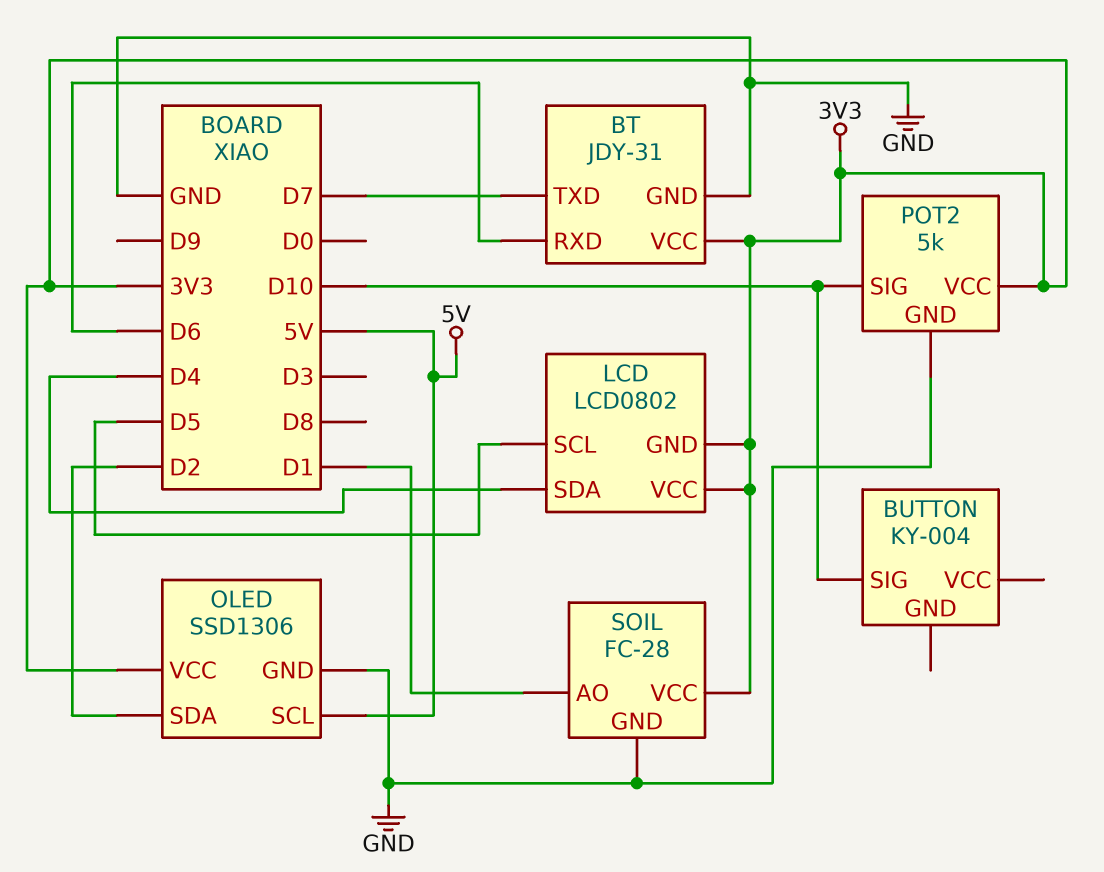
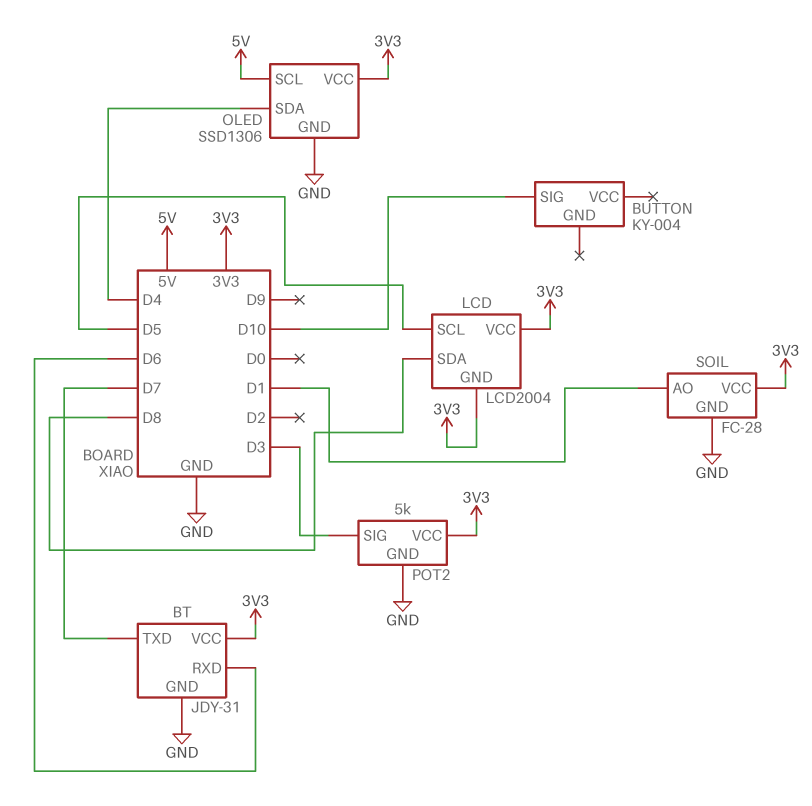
LCD: LCD0802 -> LCD2004
LCD pin SDA: D4 -> D8
OLED pin SDA: D2 -> D4
POT2 pin SIG: D10 -> D3

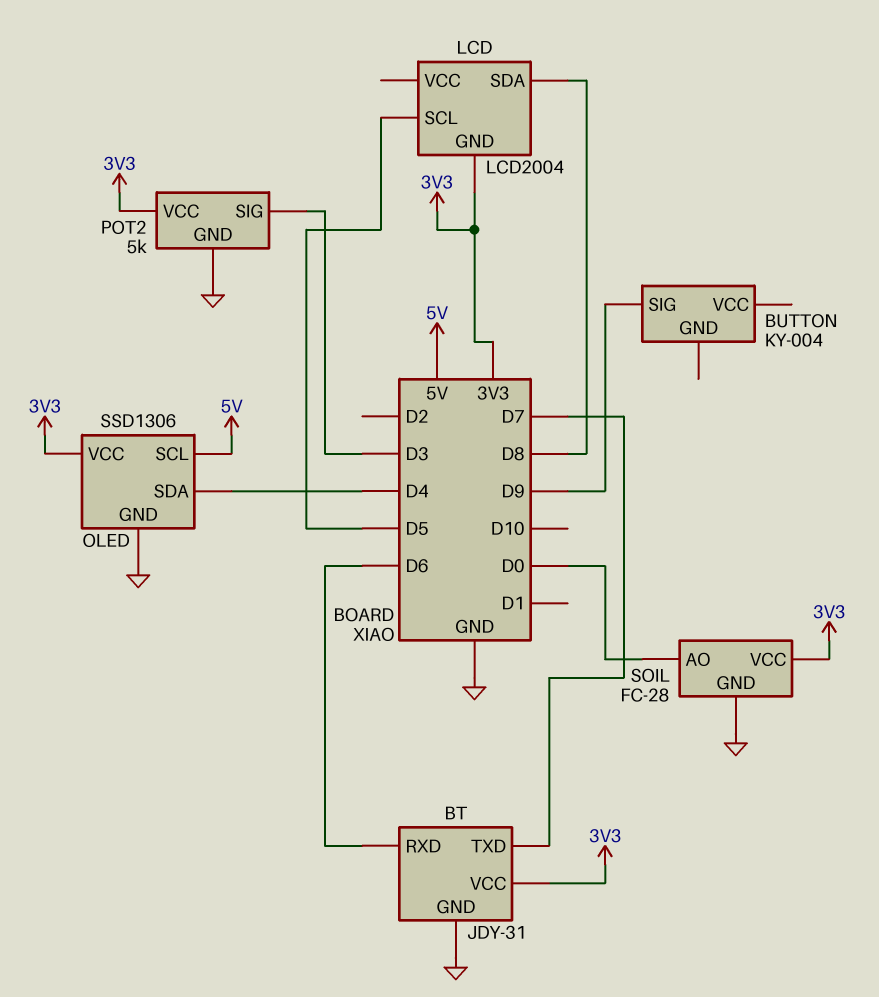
BUTTON pin SIG: D10 -> D9
LCD pin VCC: 3V3 -> none
SOIL pin AO: D1 -> D0

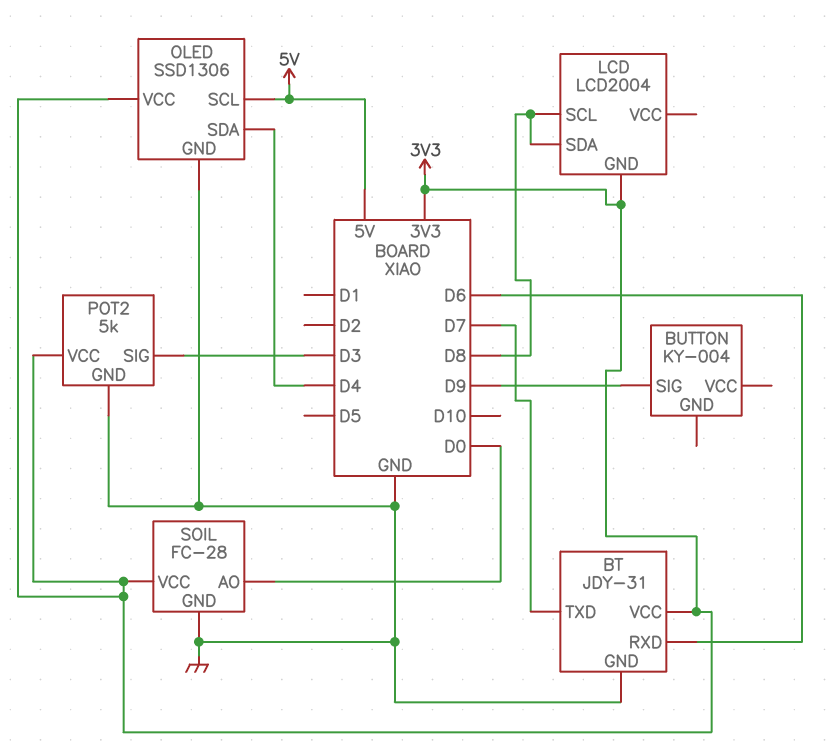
LCD pin SCL: D5 -> D8

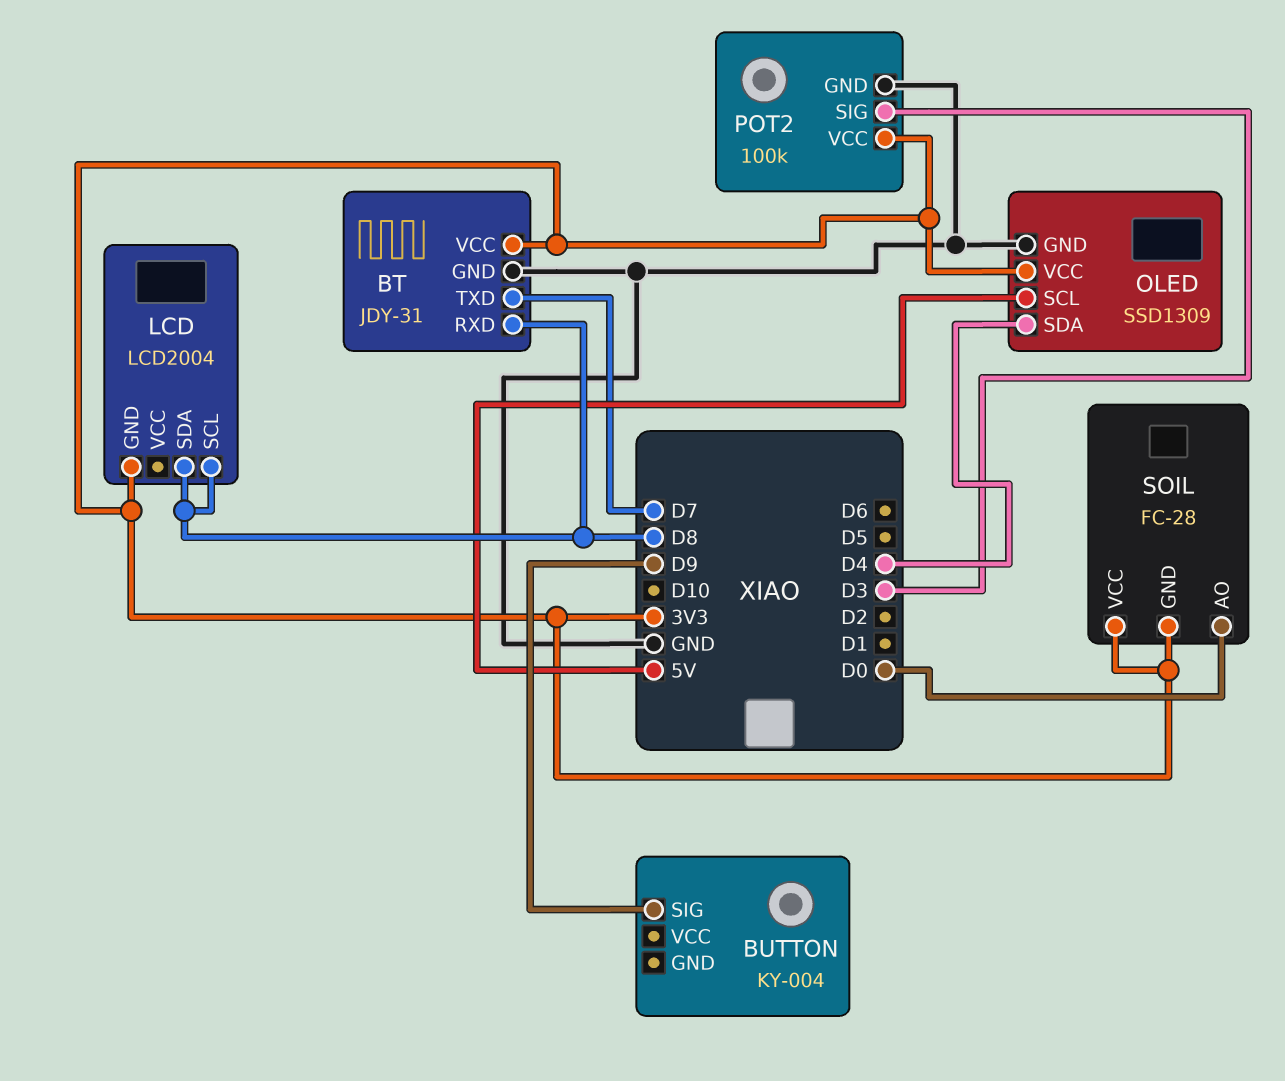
BT pin RXD: D6 -> D8
OLED: SSD1306 -> SSD1309
POT2: 5k -> 100k
SOIL pin GND: GND -> 3V3

